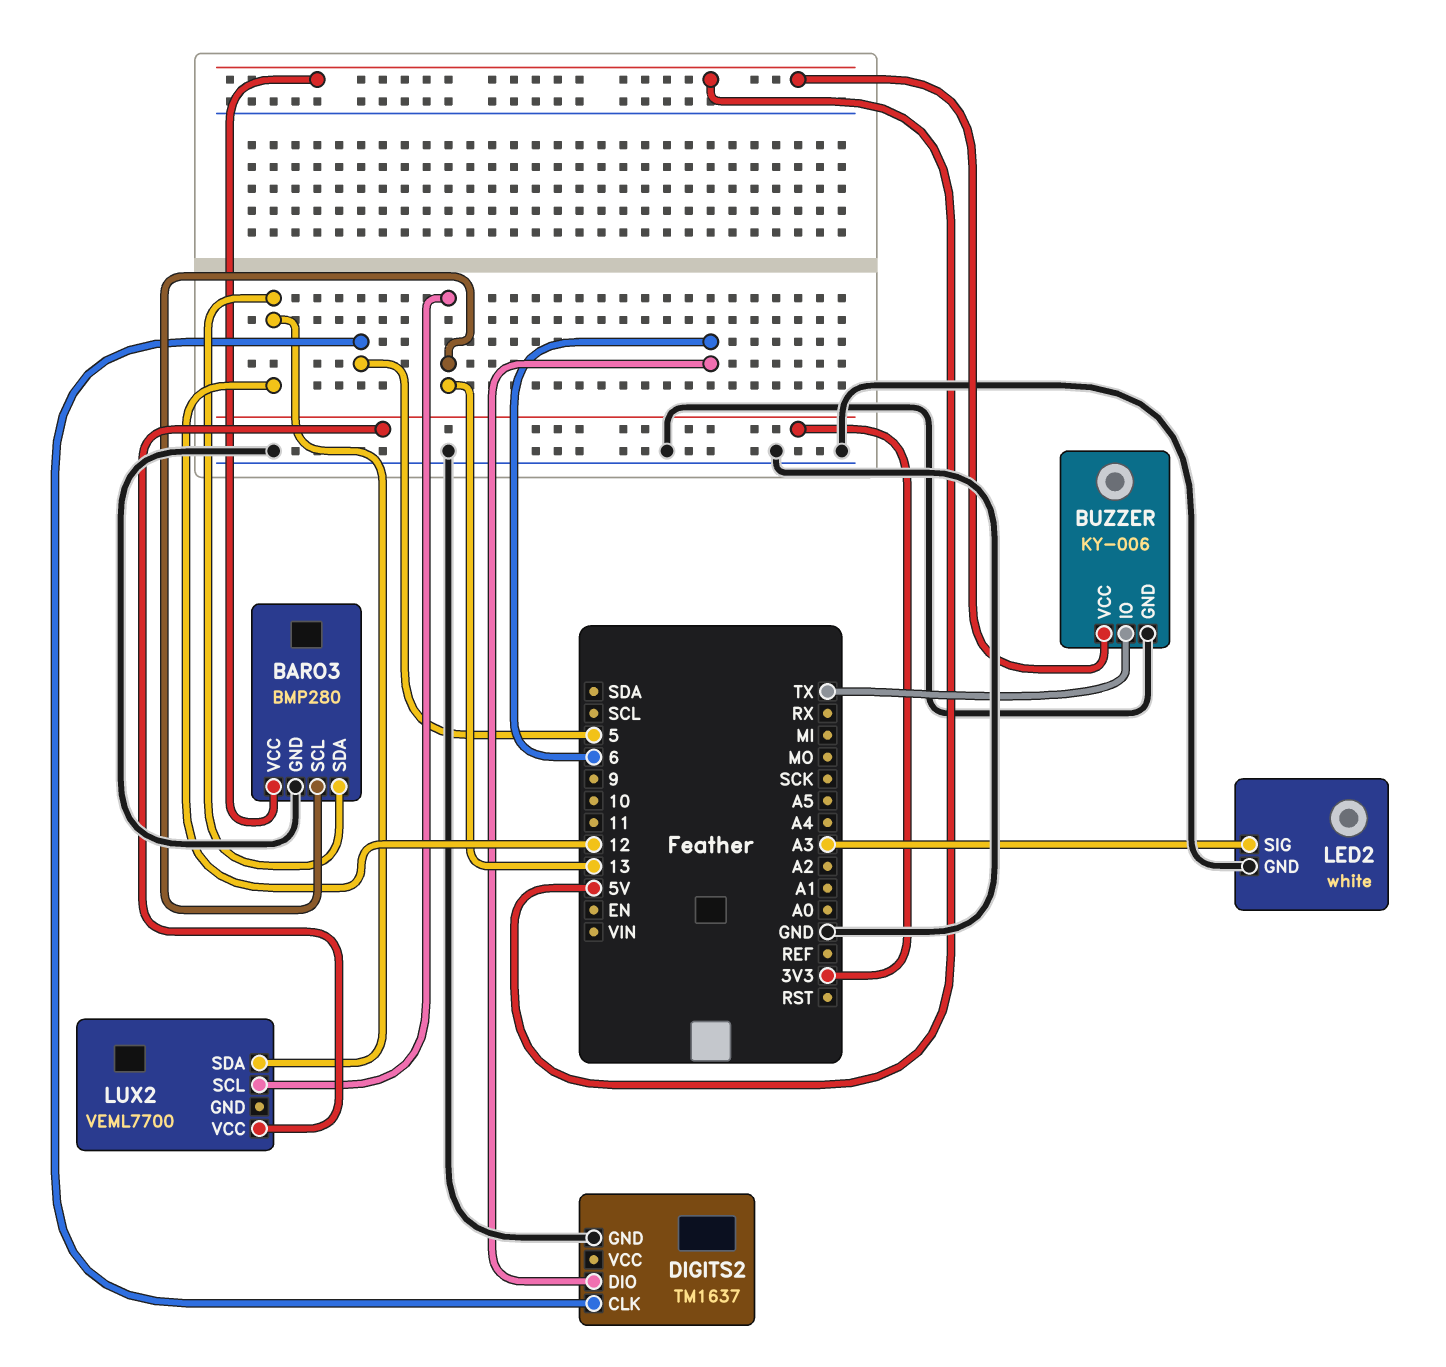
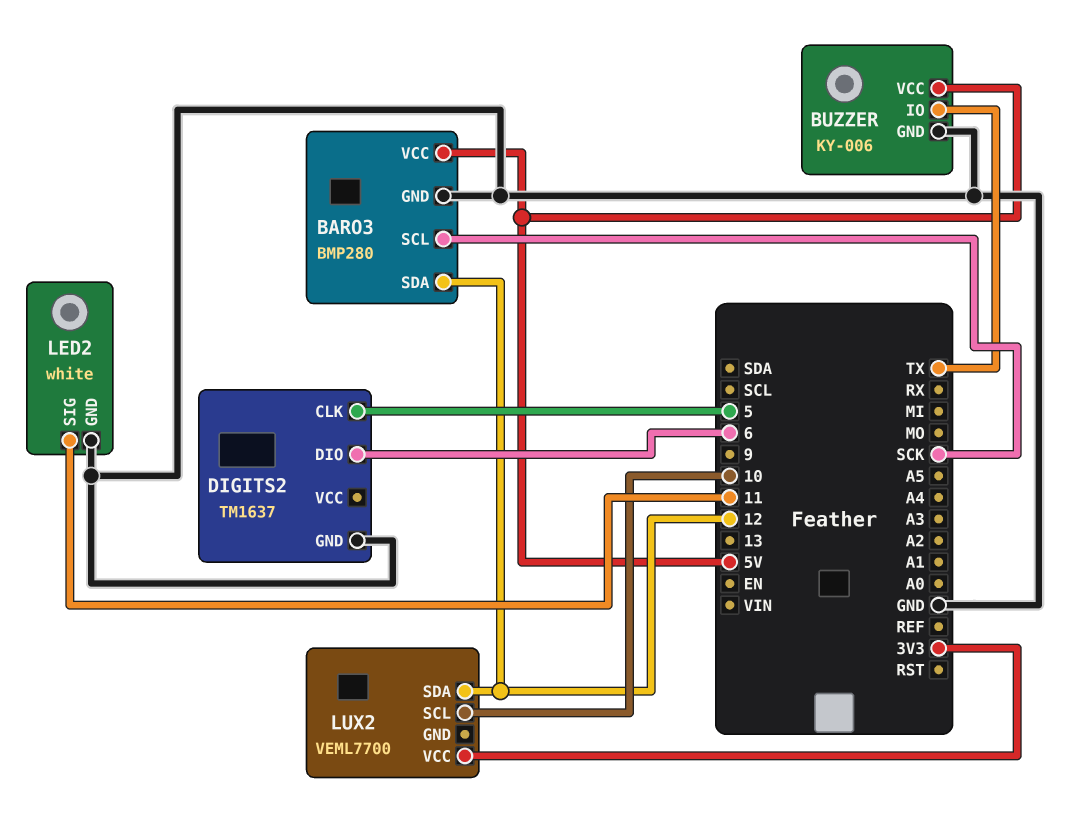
BARO3 pin SCL: 13 -> SCK
LED2 pin SIG: A3 -> 11
LUX2 pin SCL: 13 -> 10

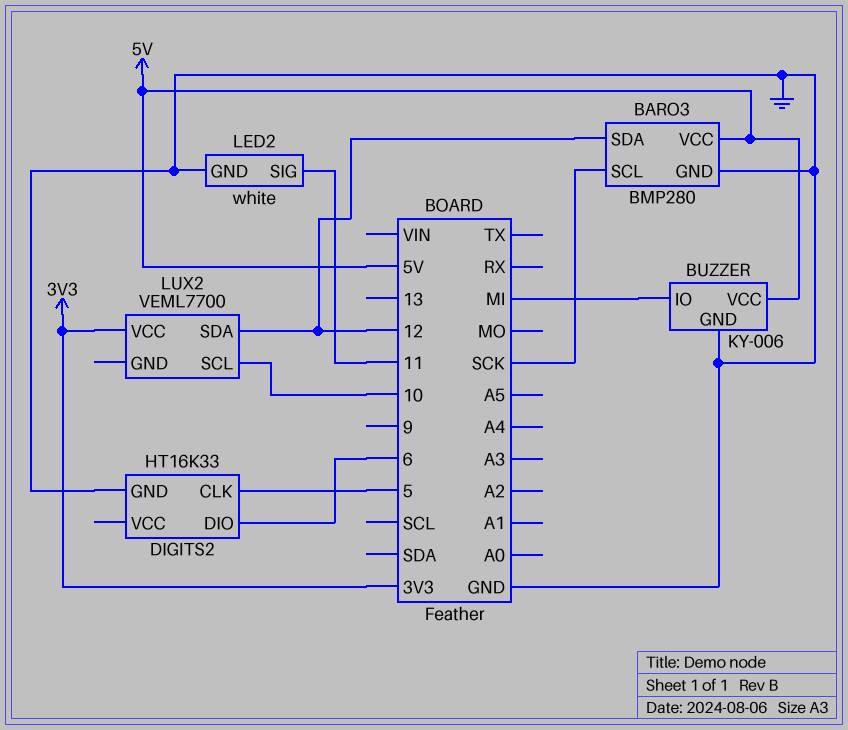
BUZZER pin IO: TX -> MI
DIGITS2: TM1637 -> HT16K33

